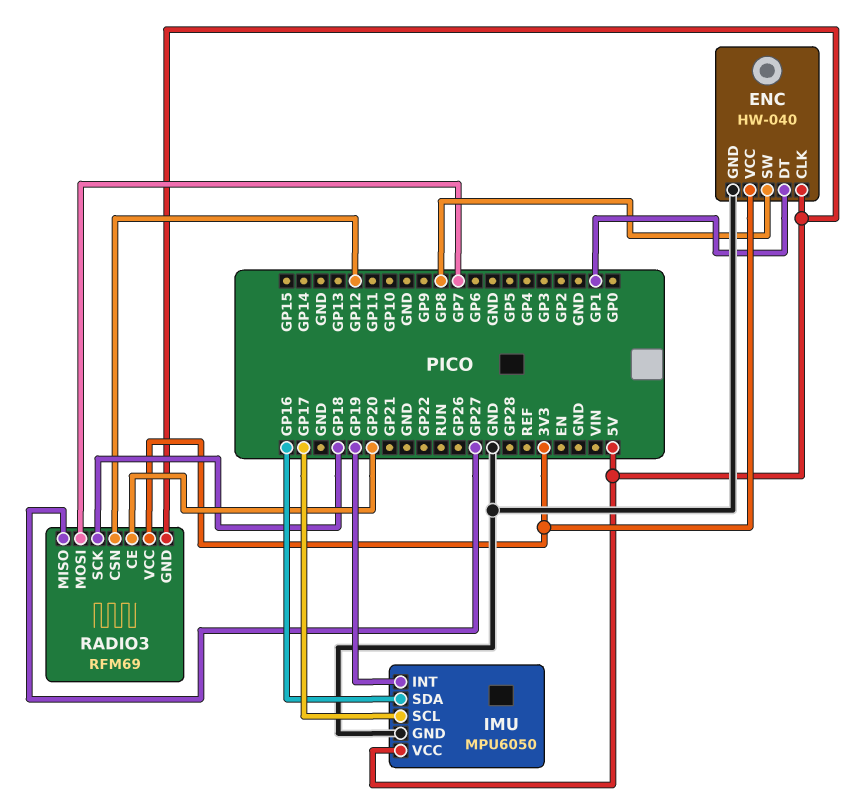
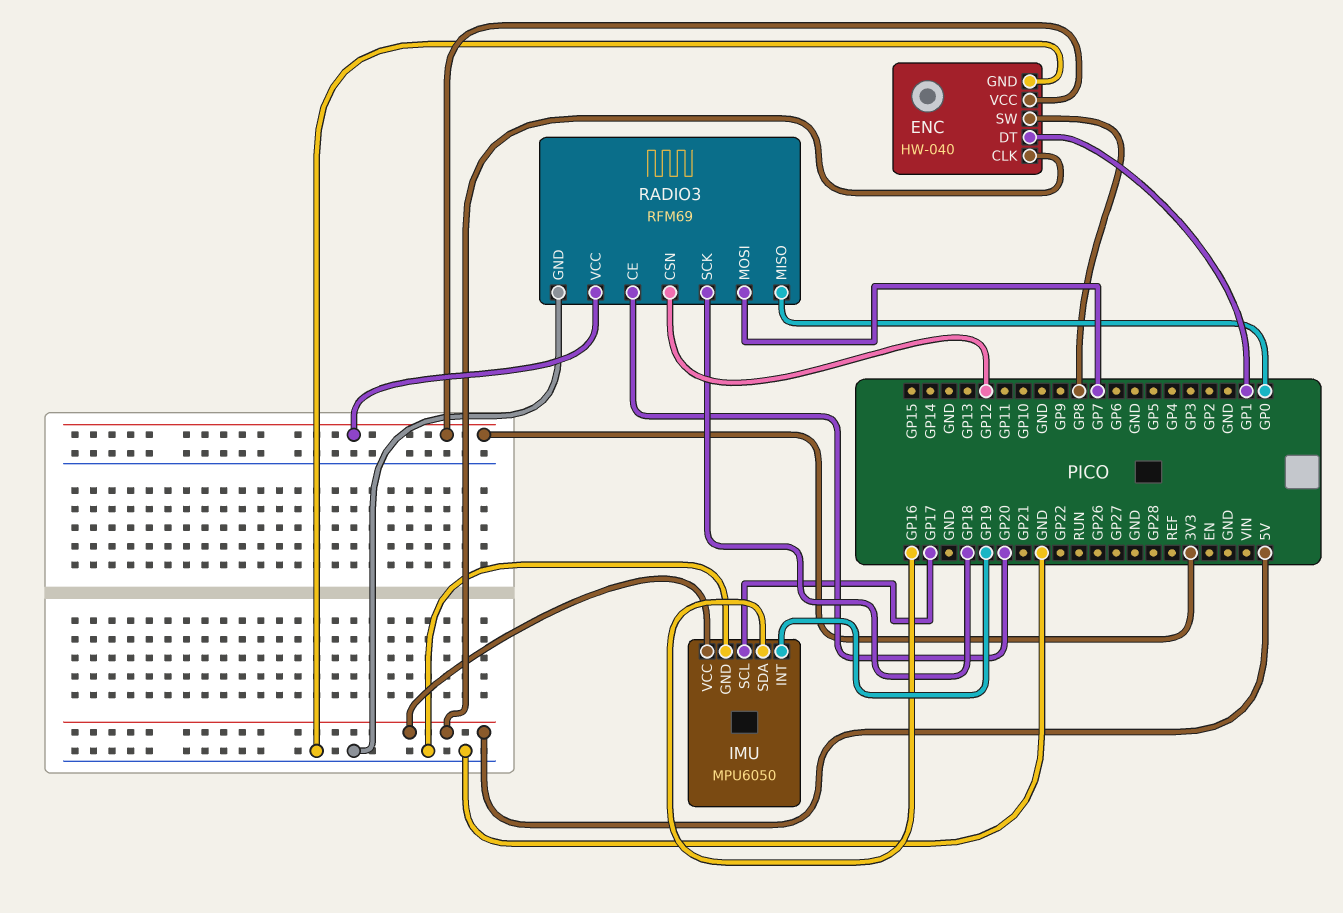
RADIO3 pin GND: 5V -> GND
RADIO3 pin MISO: GP27 -> GP0

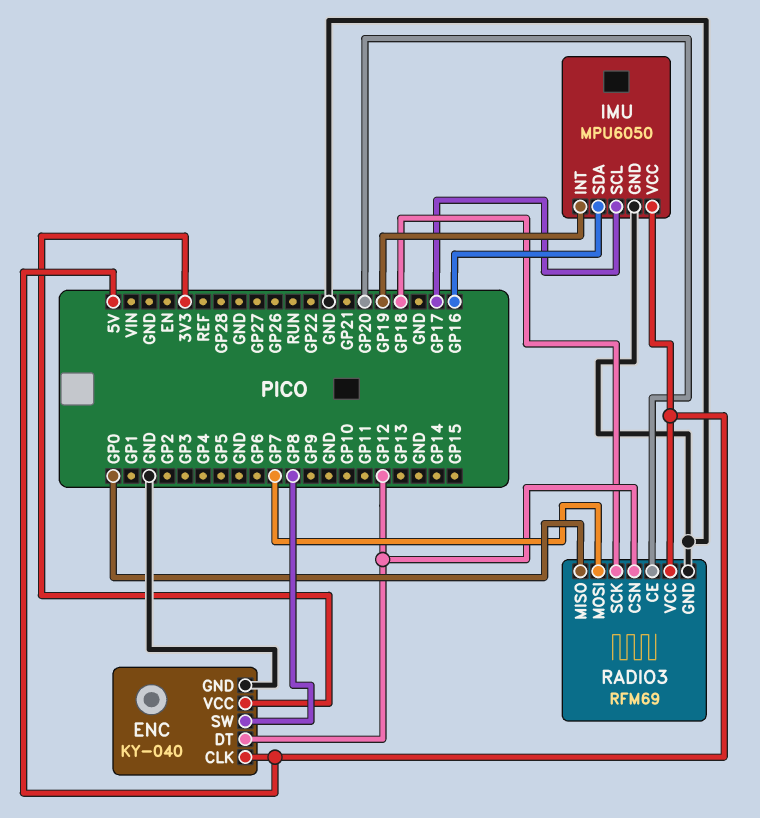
ENC: HW-040 -> KY-040
ENC pin DT: GP1 -> GP12
RADIO3 pin VCC: 3V3 -> 5V

